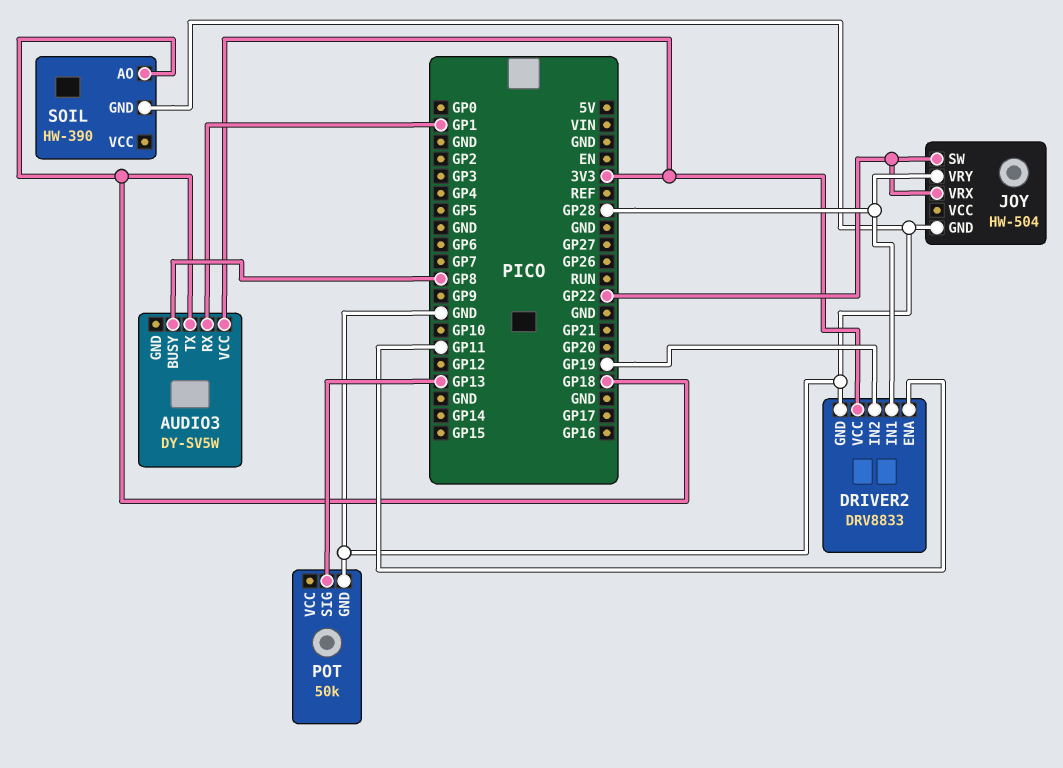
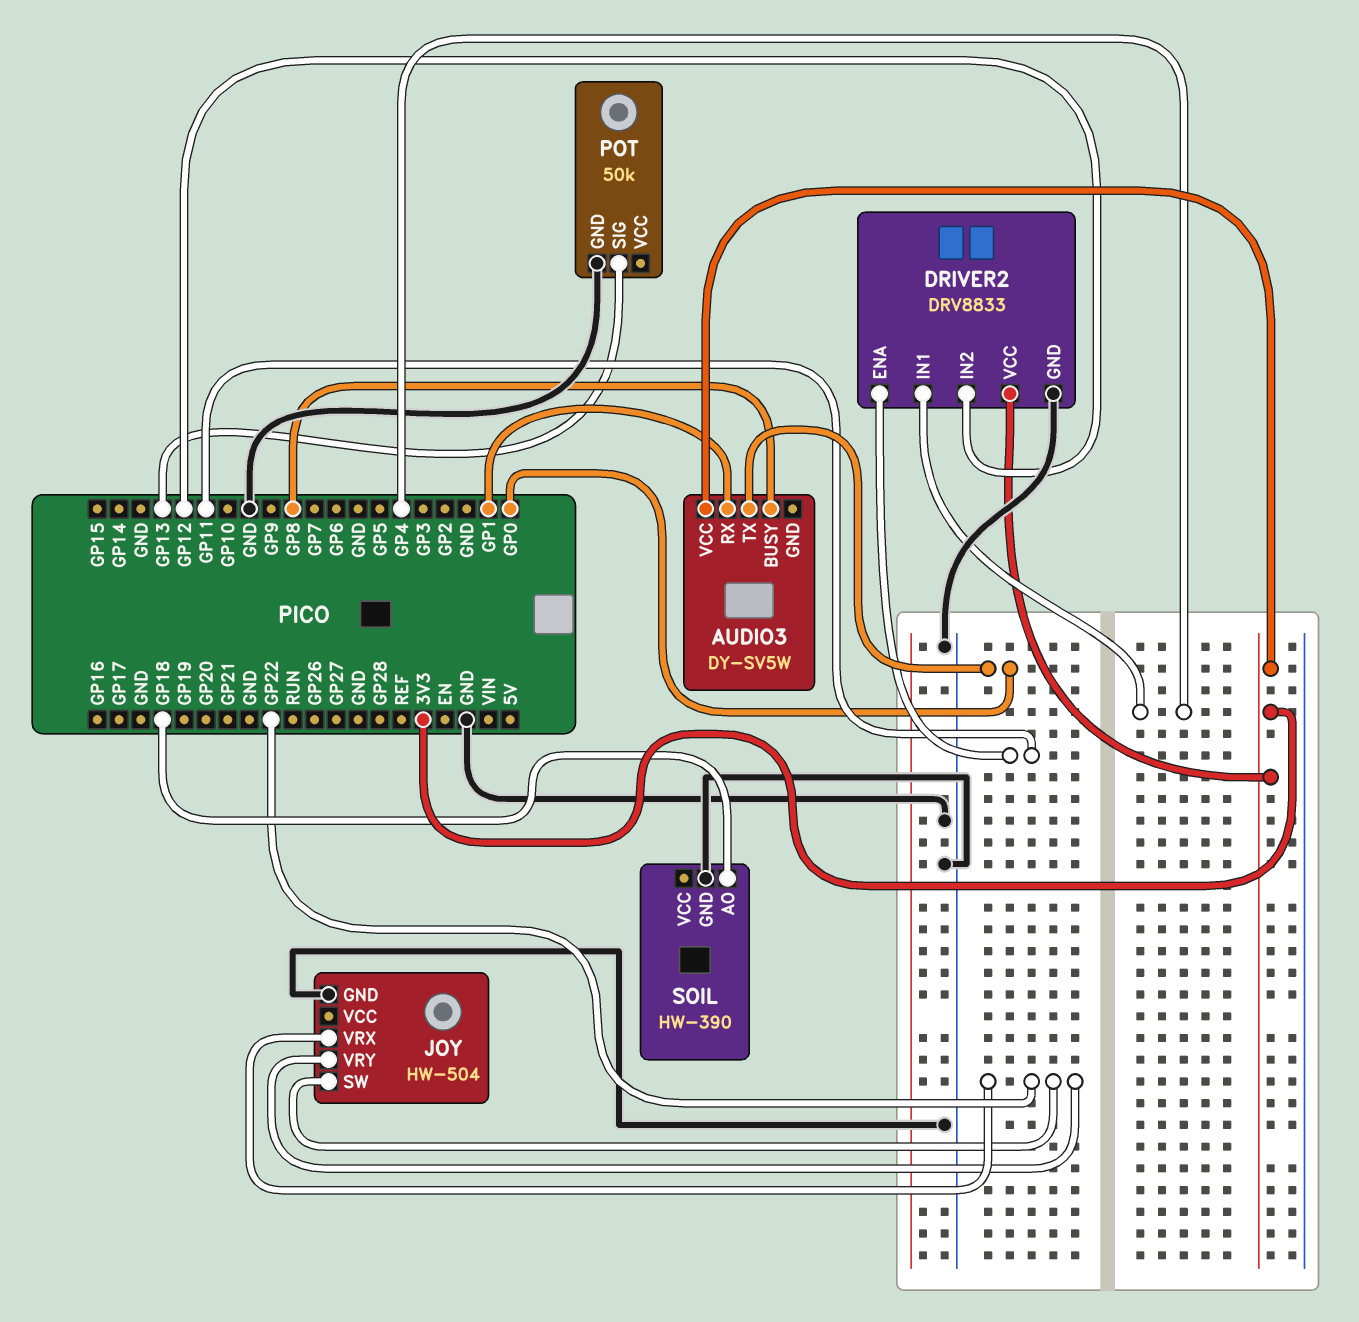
AUDIO3 pin TX: GP18 -> GP0
DRIVER2 pin IN1: GP28 -> GP4
DRIVER2 pin IN2: GP19 -> GP12
JOY pin VRY: GP28 -> GP22

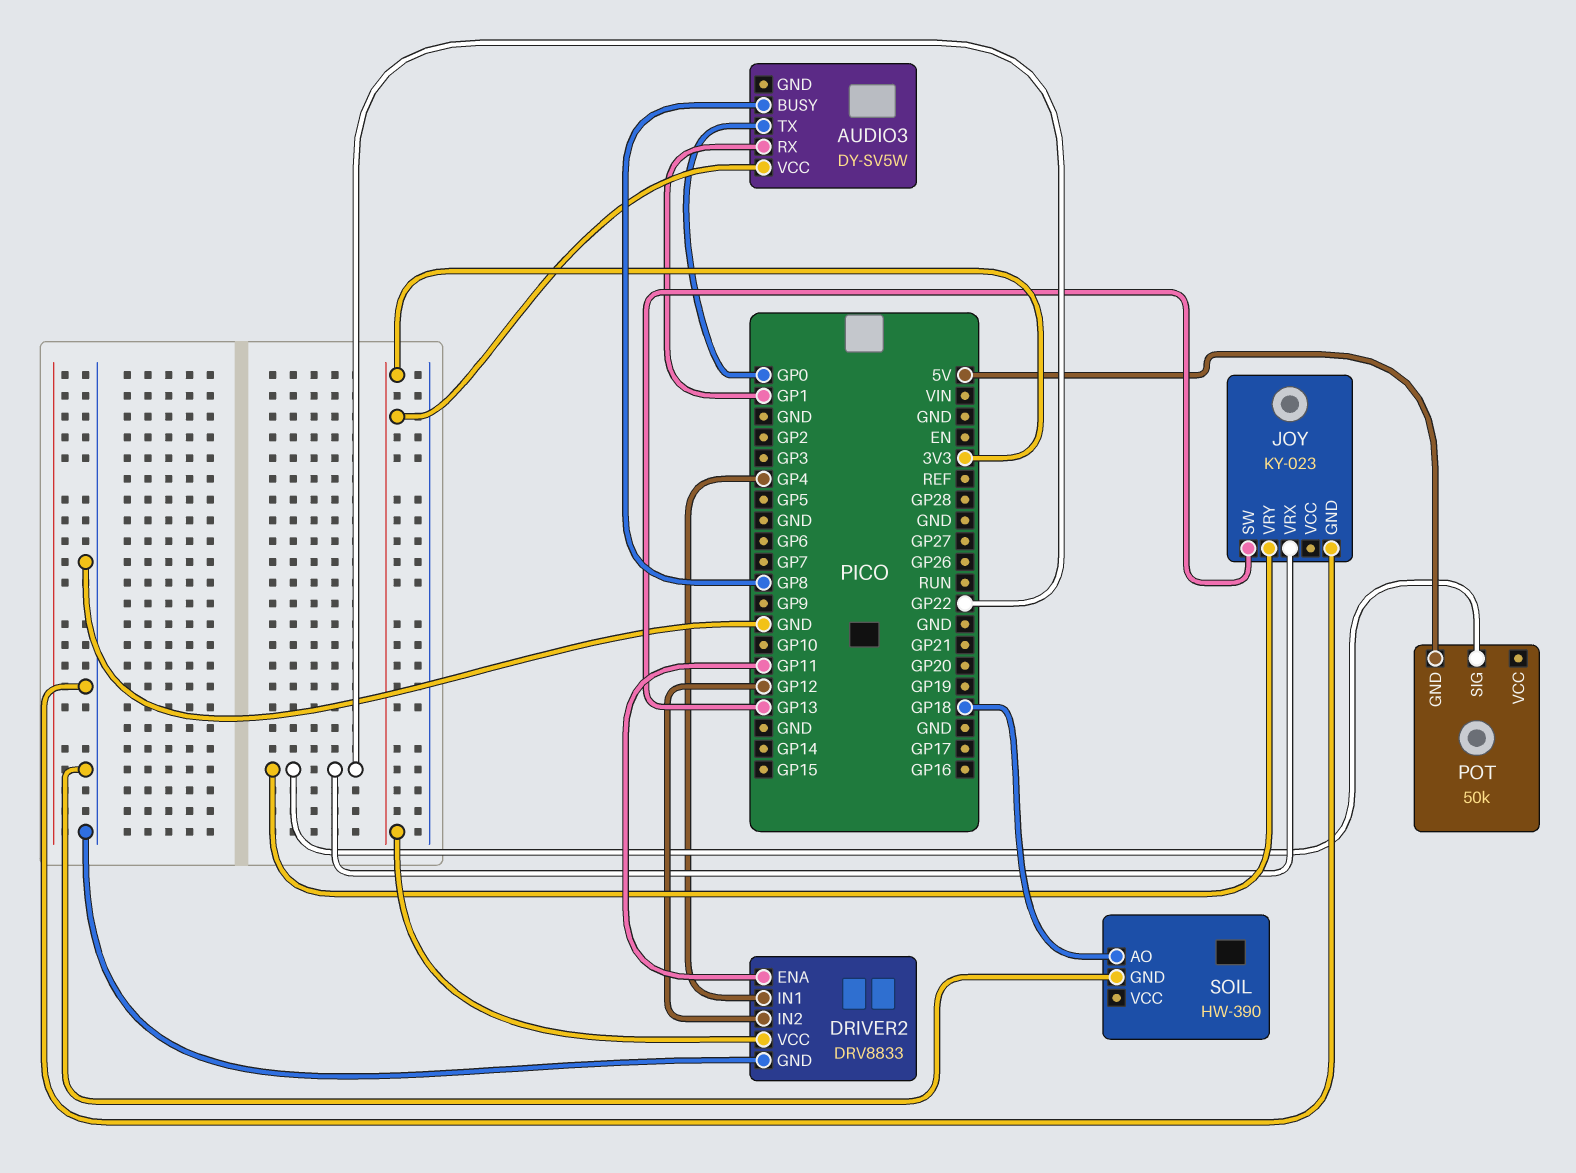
JOY: HW-504 -> KY-023
JOY pin SW: GP22 -> GP13
POT pin GND: GND -> 5V
POT pin SIG: GP13 -> GP22

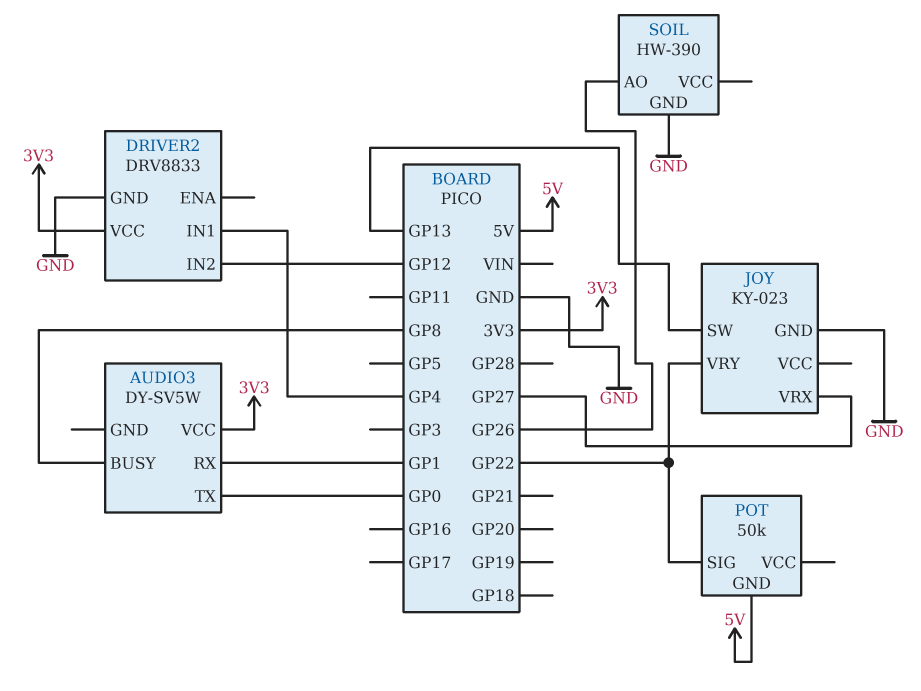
DRIVER2 pin ENA: GP11 -> none
JOY pin VRX: GP22 -> GP27
SOIL pin AO: GP18 -> GP26

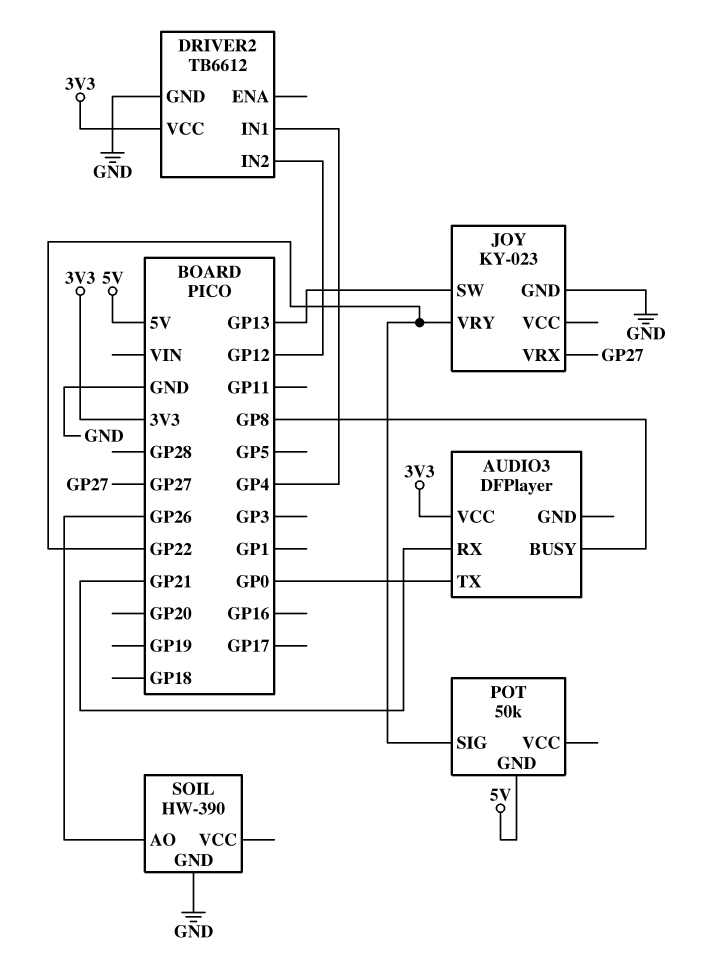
AUDIO3: DY-SV5W -> DFPlayer
AUDIO3 pin RX: GP1 -> GP21
DRIVER2: DRV8833 -> TB6612

